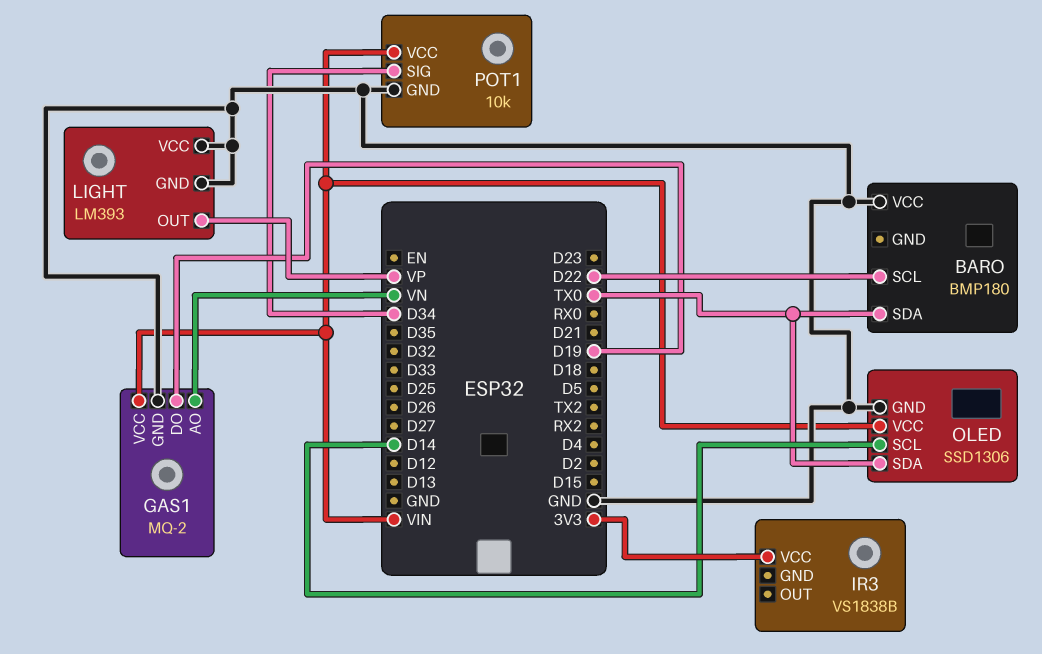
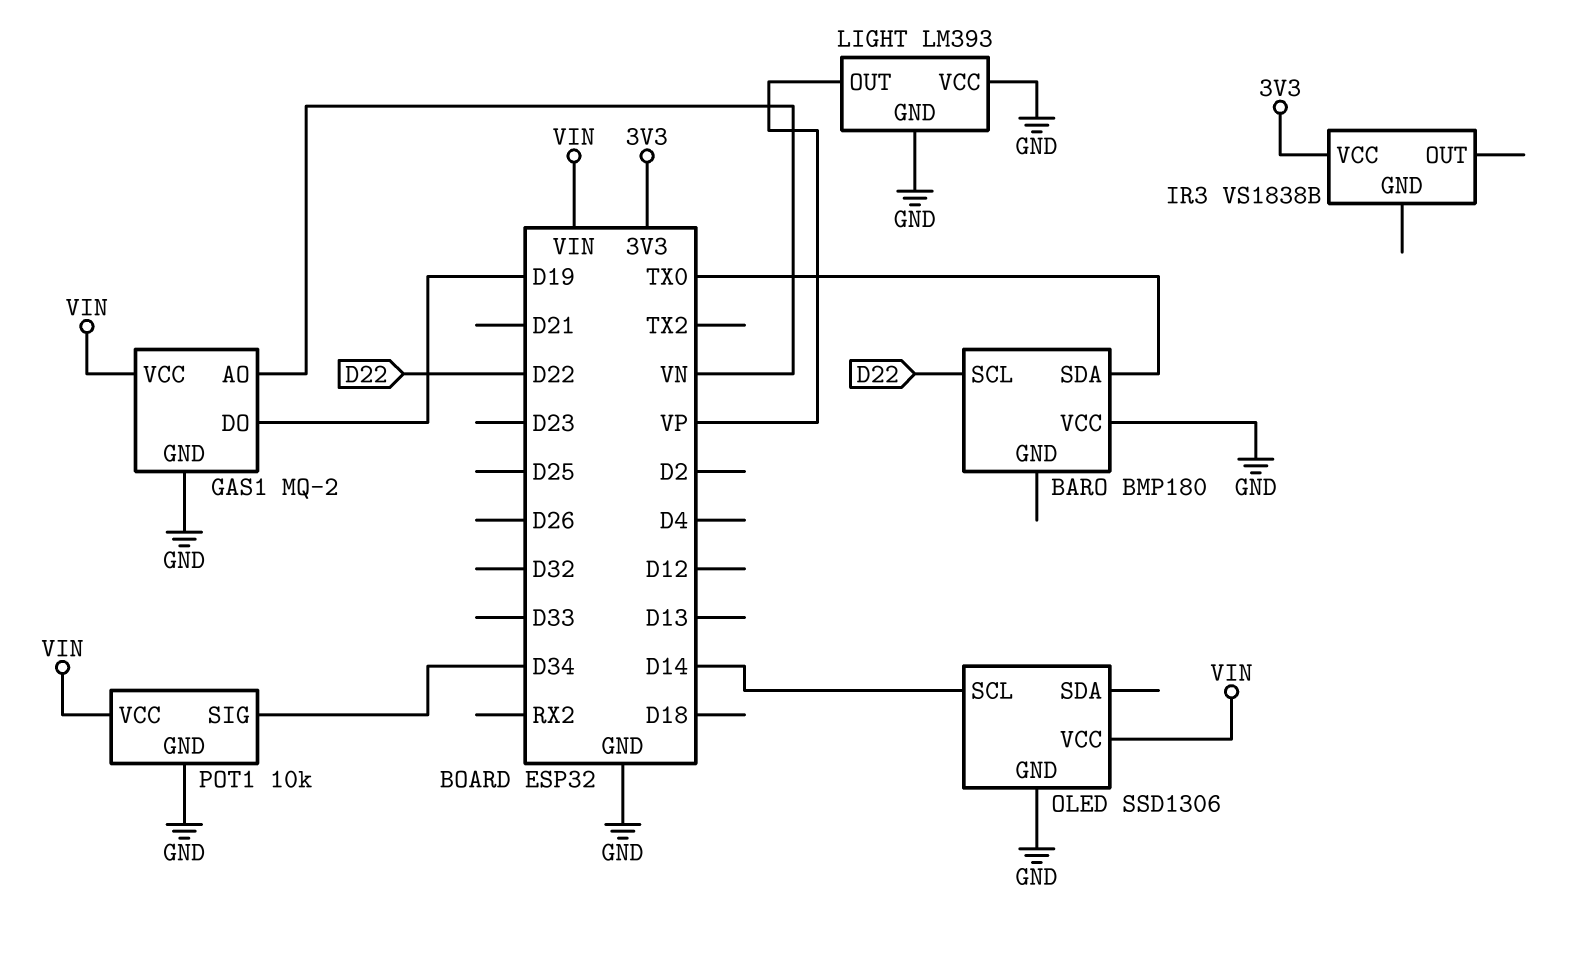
OLED pin SDA: TX0 -> none

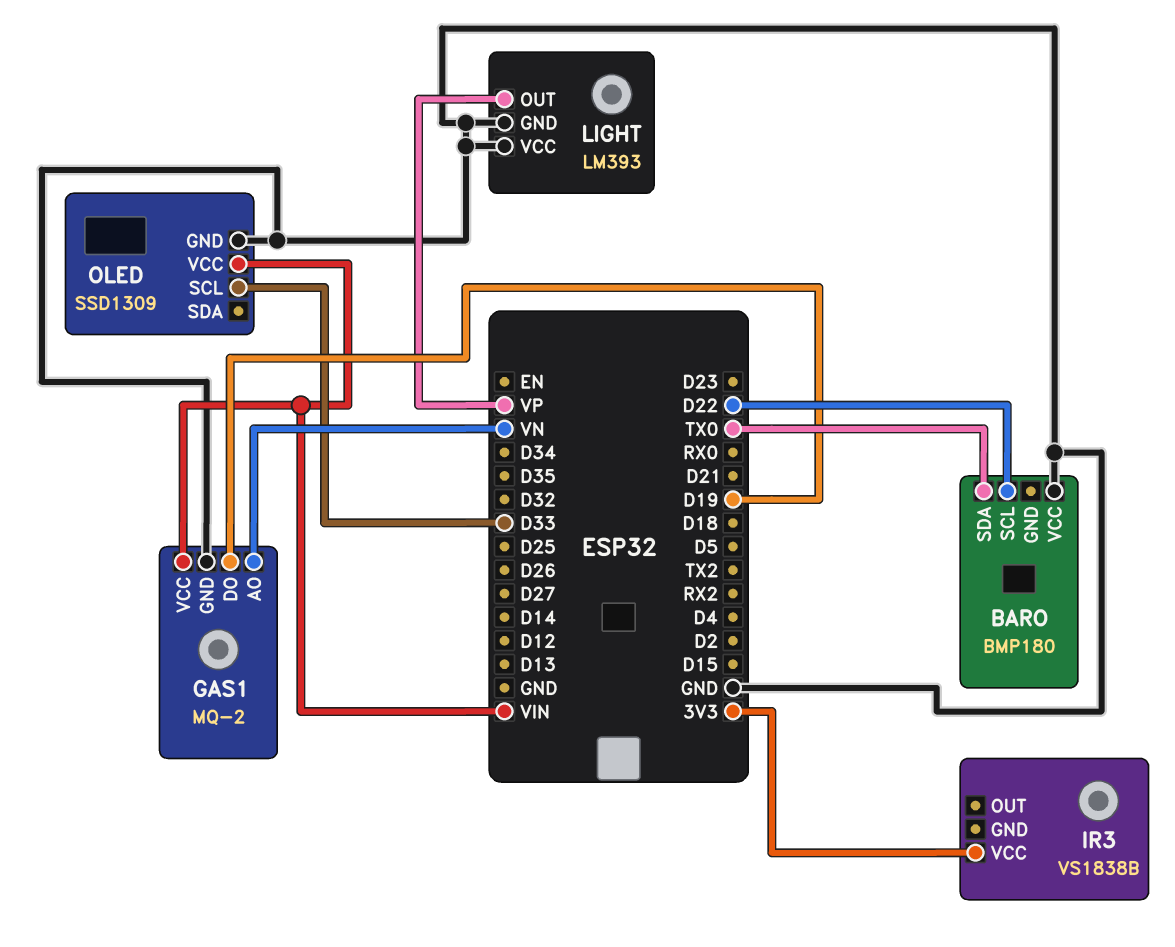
OLED: SSD1306 -> SSD1309
OLED pin SCL: D14 -> D33
POT1: 10k -> none
POT1 pin GND: GND -> none
POT1 pin SIG: D34 -> none
POT1 pin VCC: VIN -> none

